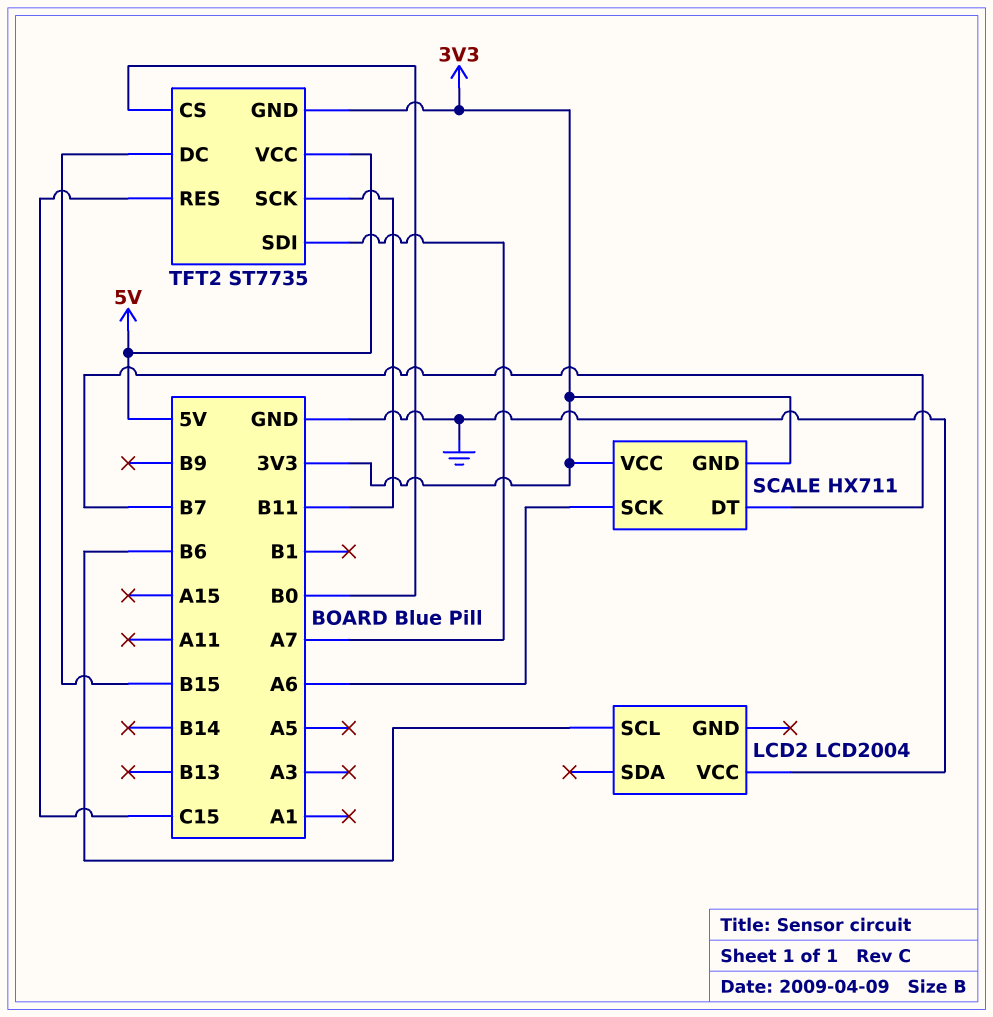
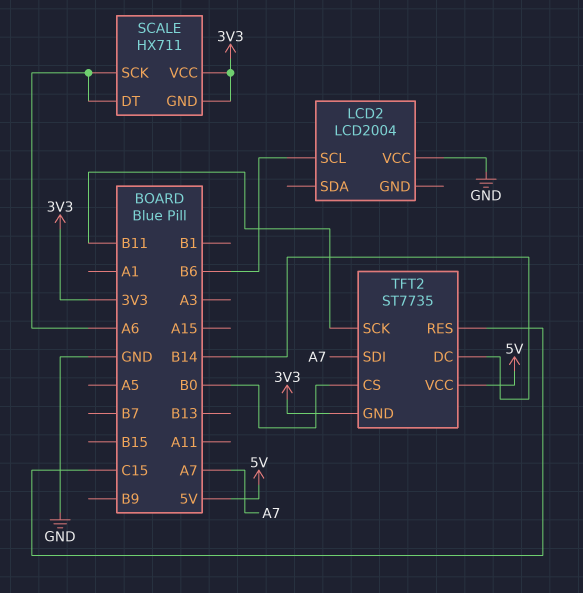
SCALE pin DT: B7 -> A6
TFT2 pin DC: B15 -> B14

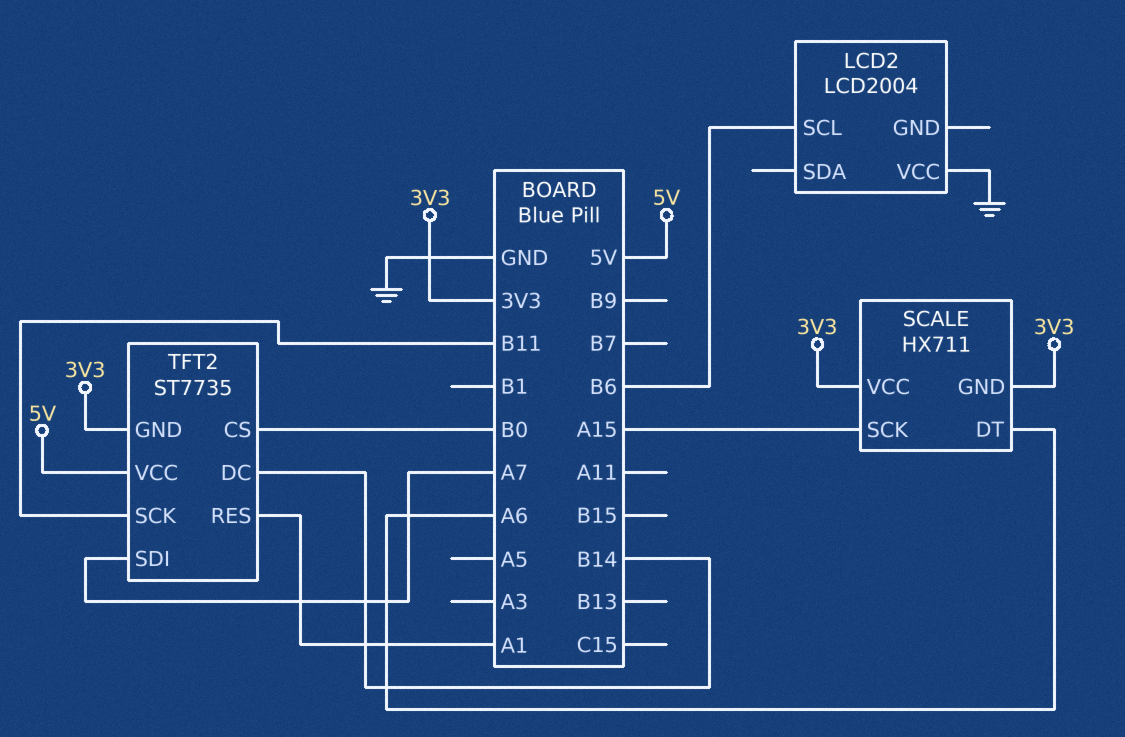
SCALE pin SCK: A6 -> A15
TFT2 pin RES: C15 -> A1

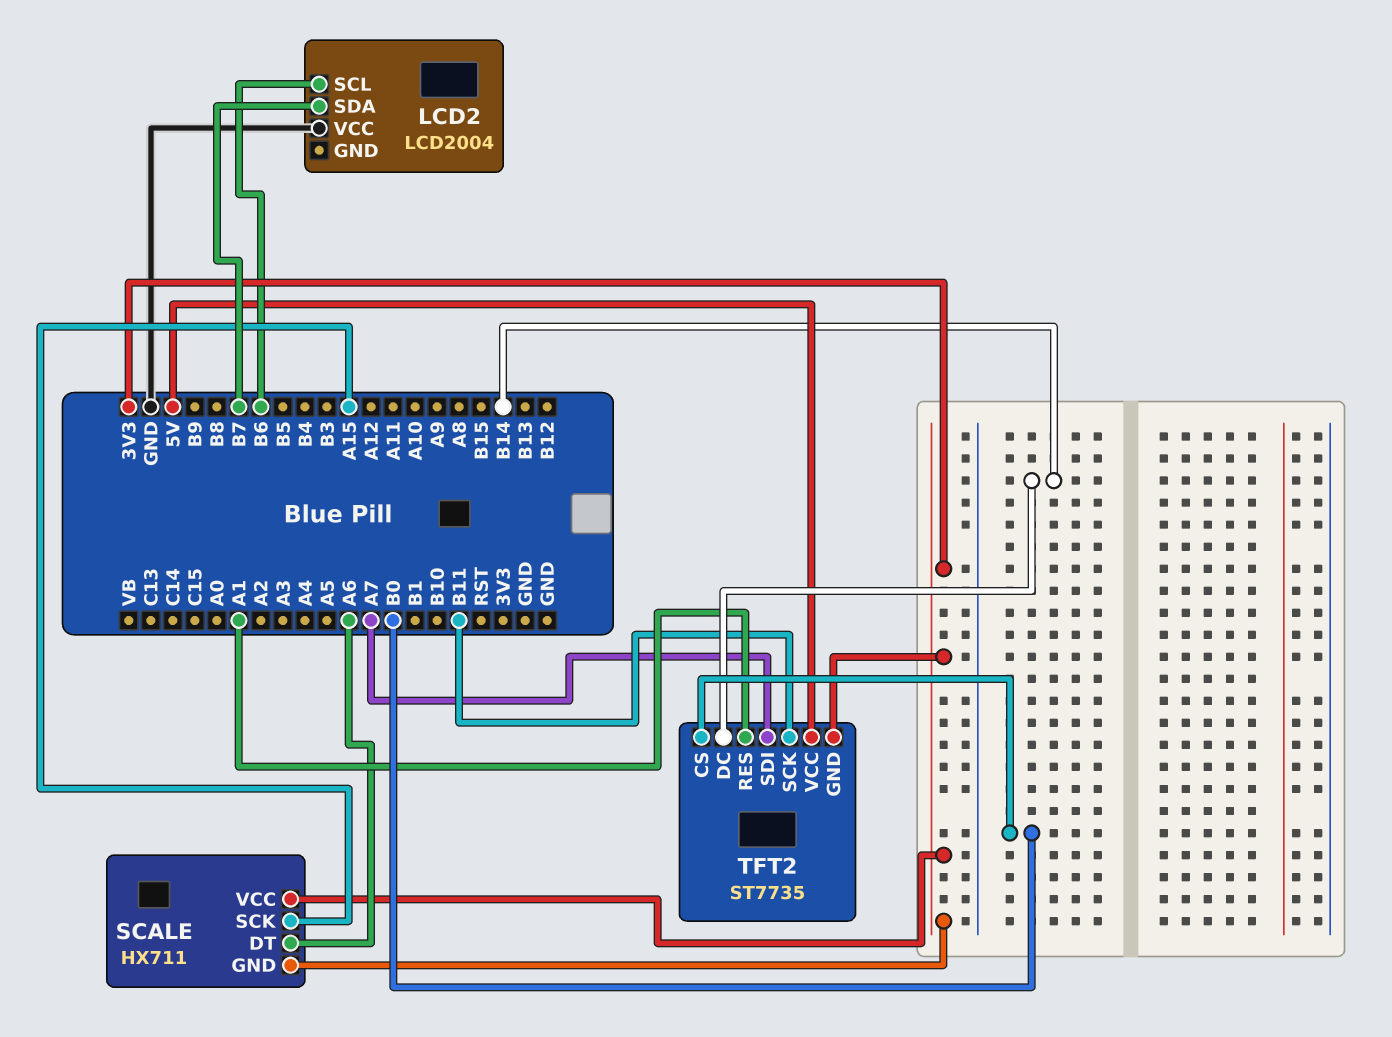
LCD2 pin SDA: none -> B7

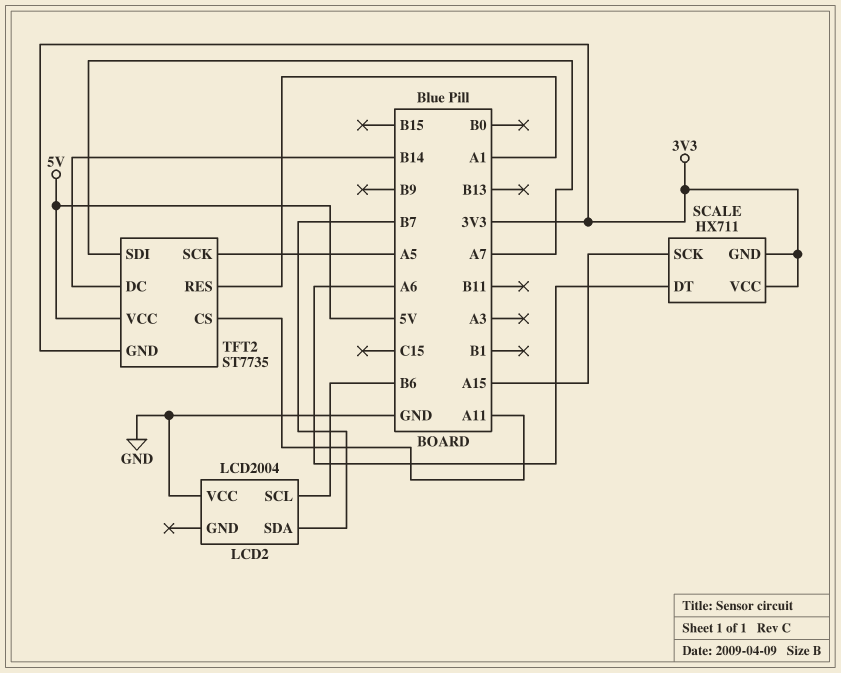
TFT2 pin CS: B0 -> A11
TFT2 pin SCK: B11 -> A5

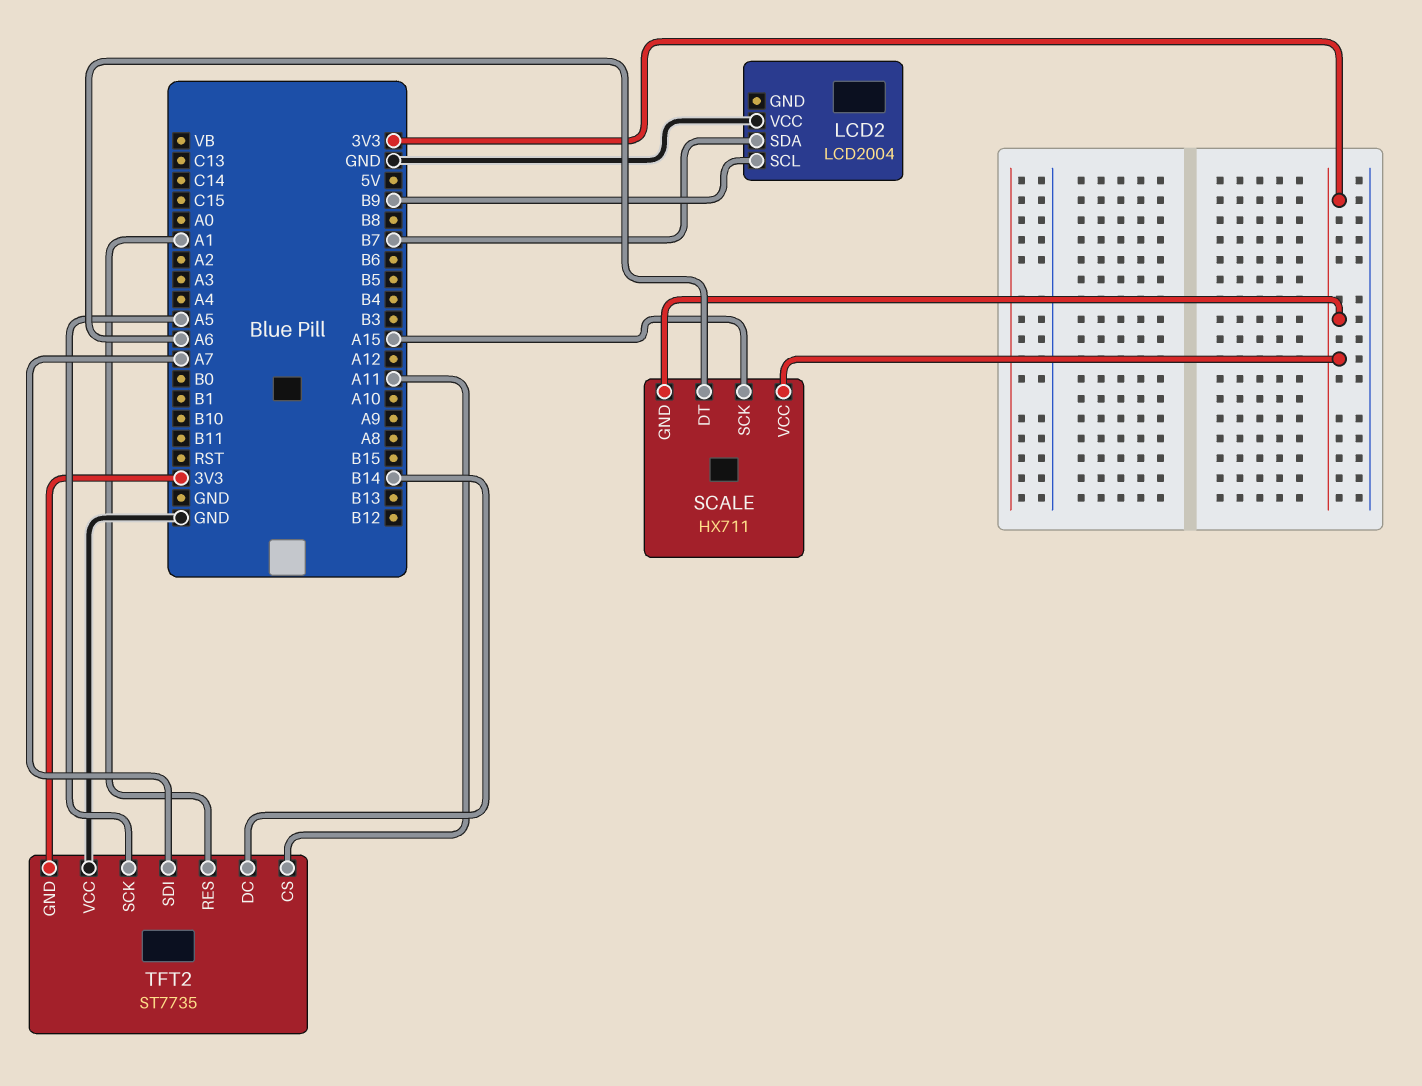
LCD2 pin SCL: B6 -> B9
TFT2 pin VCC: 5V -> GND

